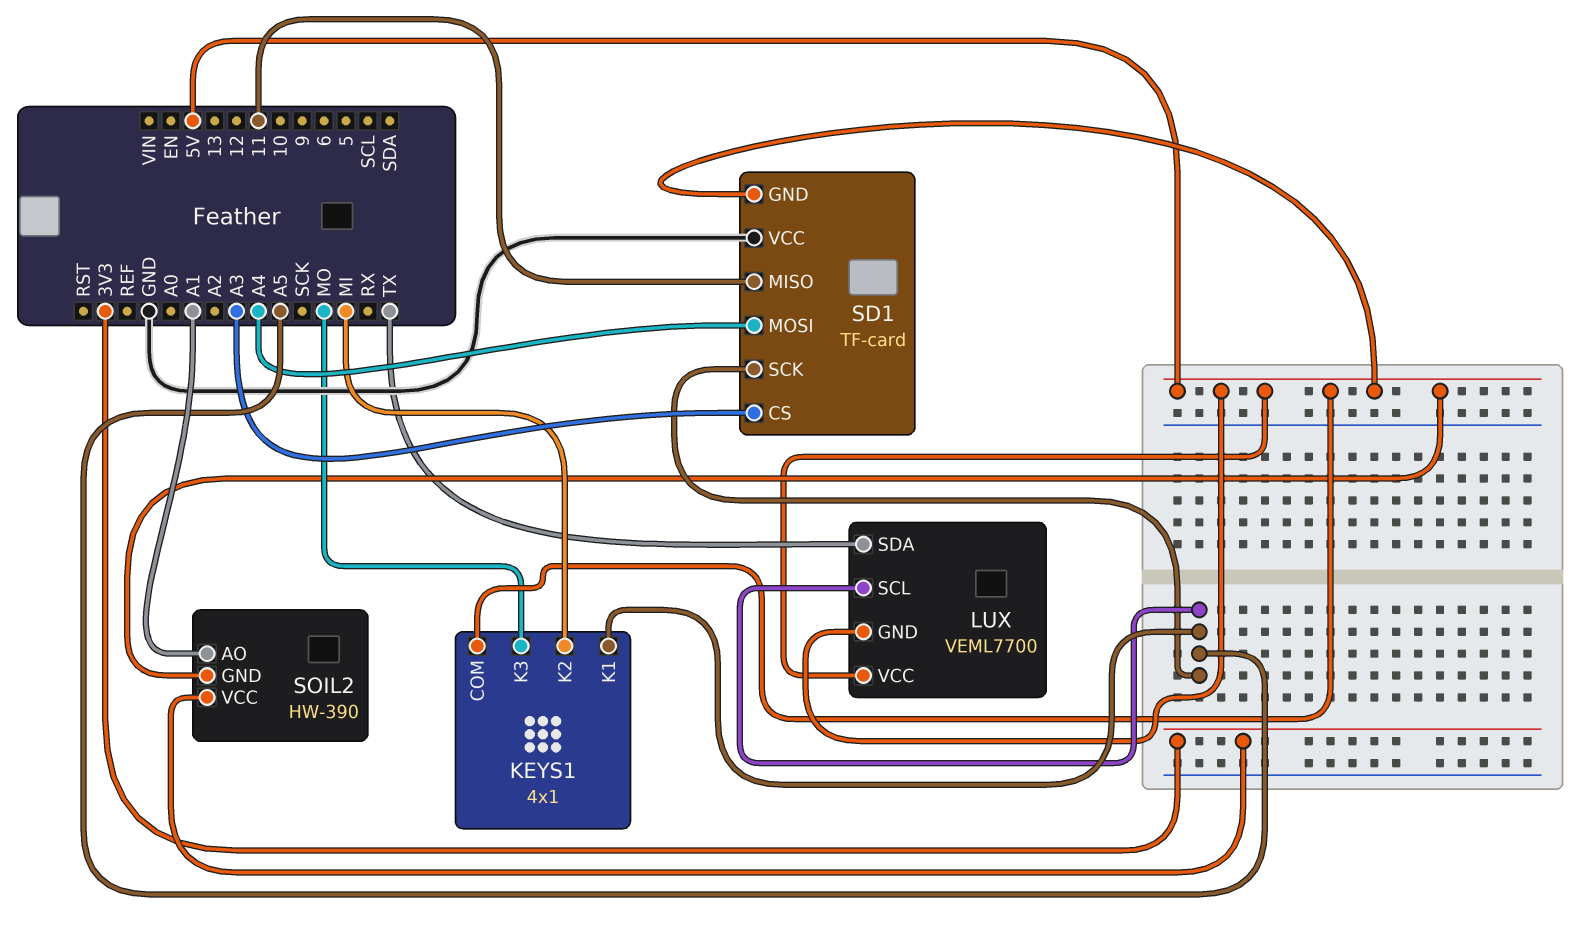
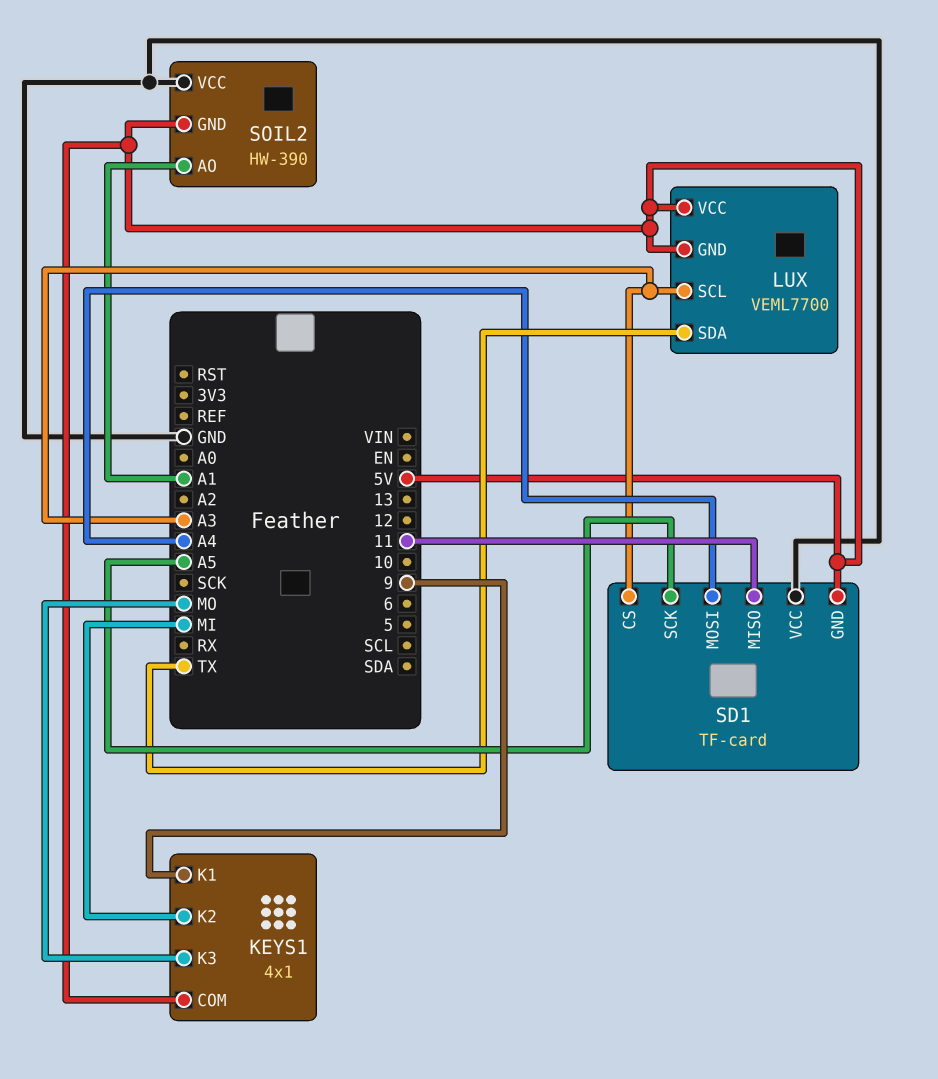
KEYS1 pin K1: A5 -> 9
LUX pin SCL: A5 -> A3
SOIL2 pin VCC: 3V3 -> GND

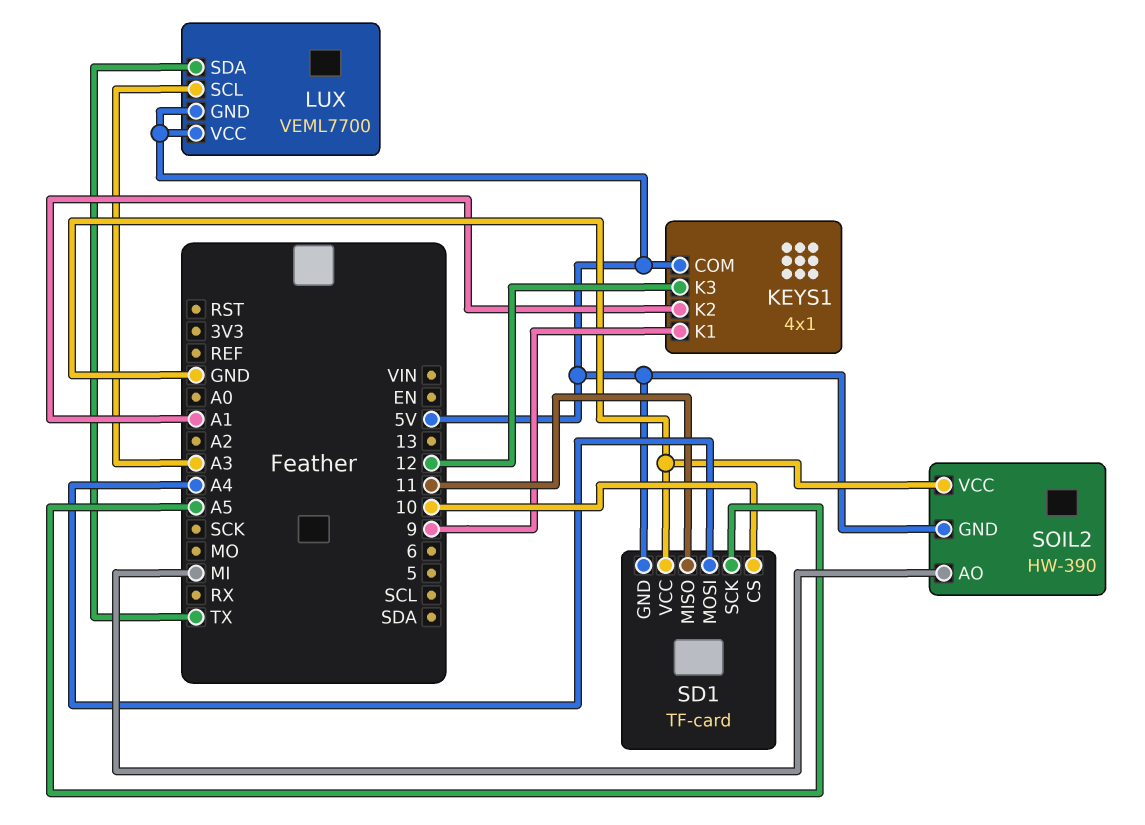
KEYS1 pin K2: MI -> A1
KEYS1 pin K3: MO -> 12
SD1 pin CS: A3 -> 10
SOIL2 pin AO: A1 -> MI

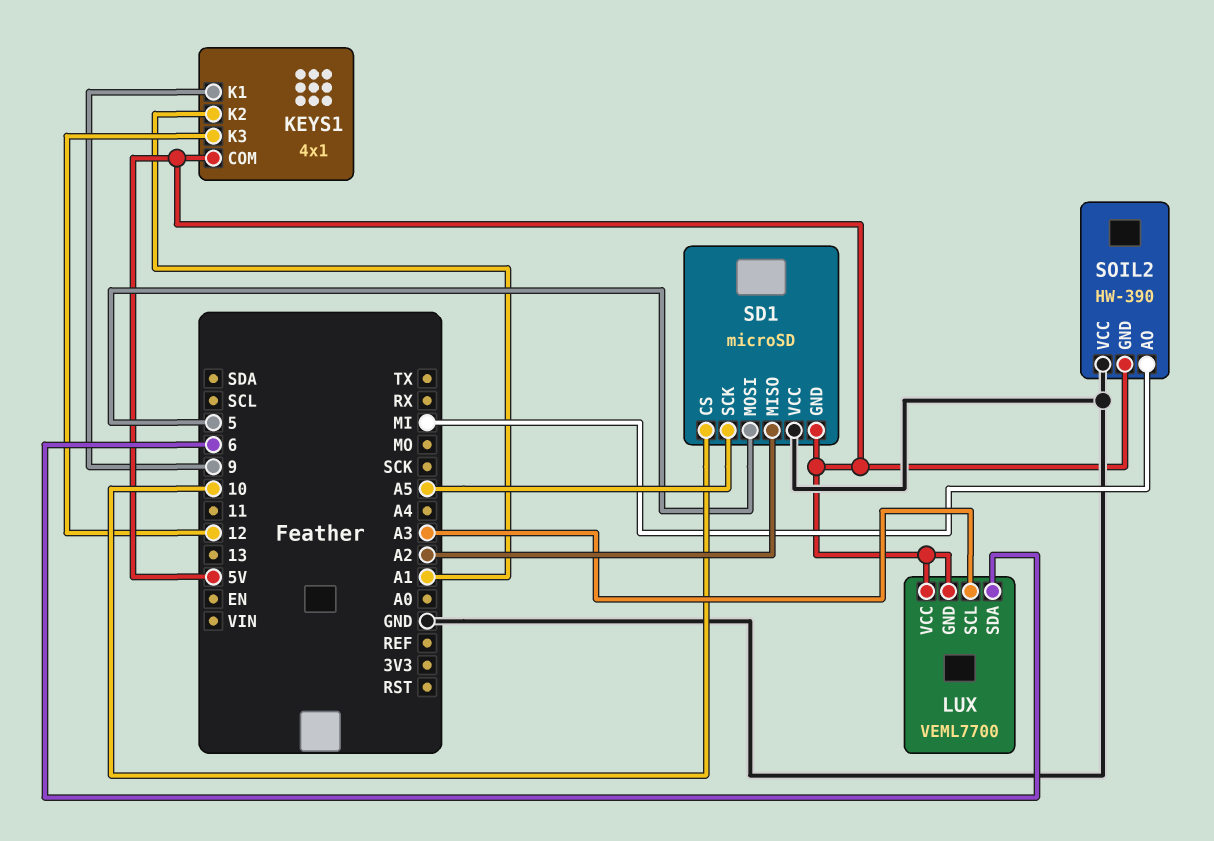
LUX pin SDA: TX -> 6
SD1: TF-card -> microSD
SD1 pin MISO: 11 -> A2
SD1 pin MOSI: A4 -> 5

